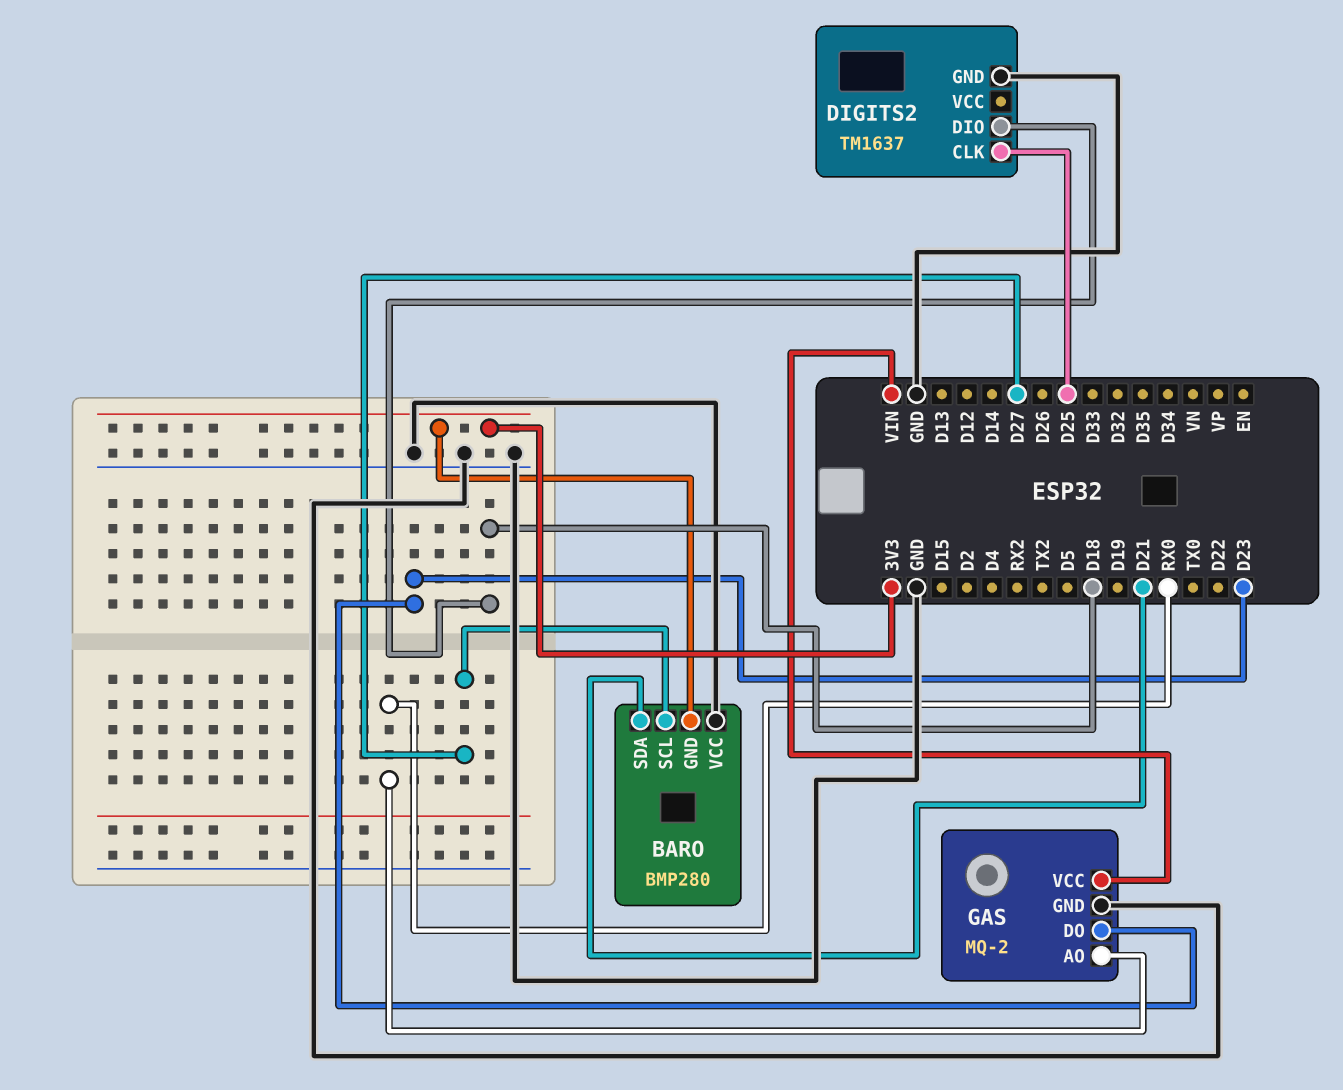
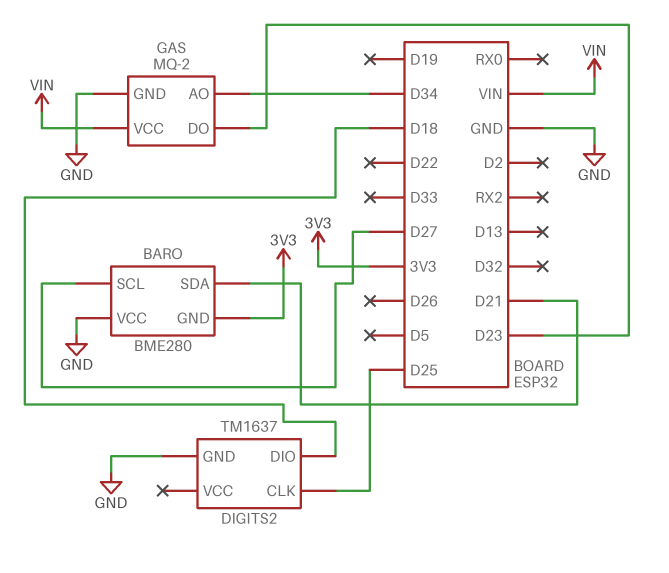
BARO: BMP280 -> BME280
GAS pin AO: RX0 -> D34

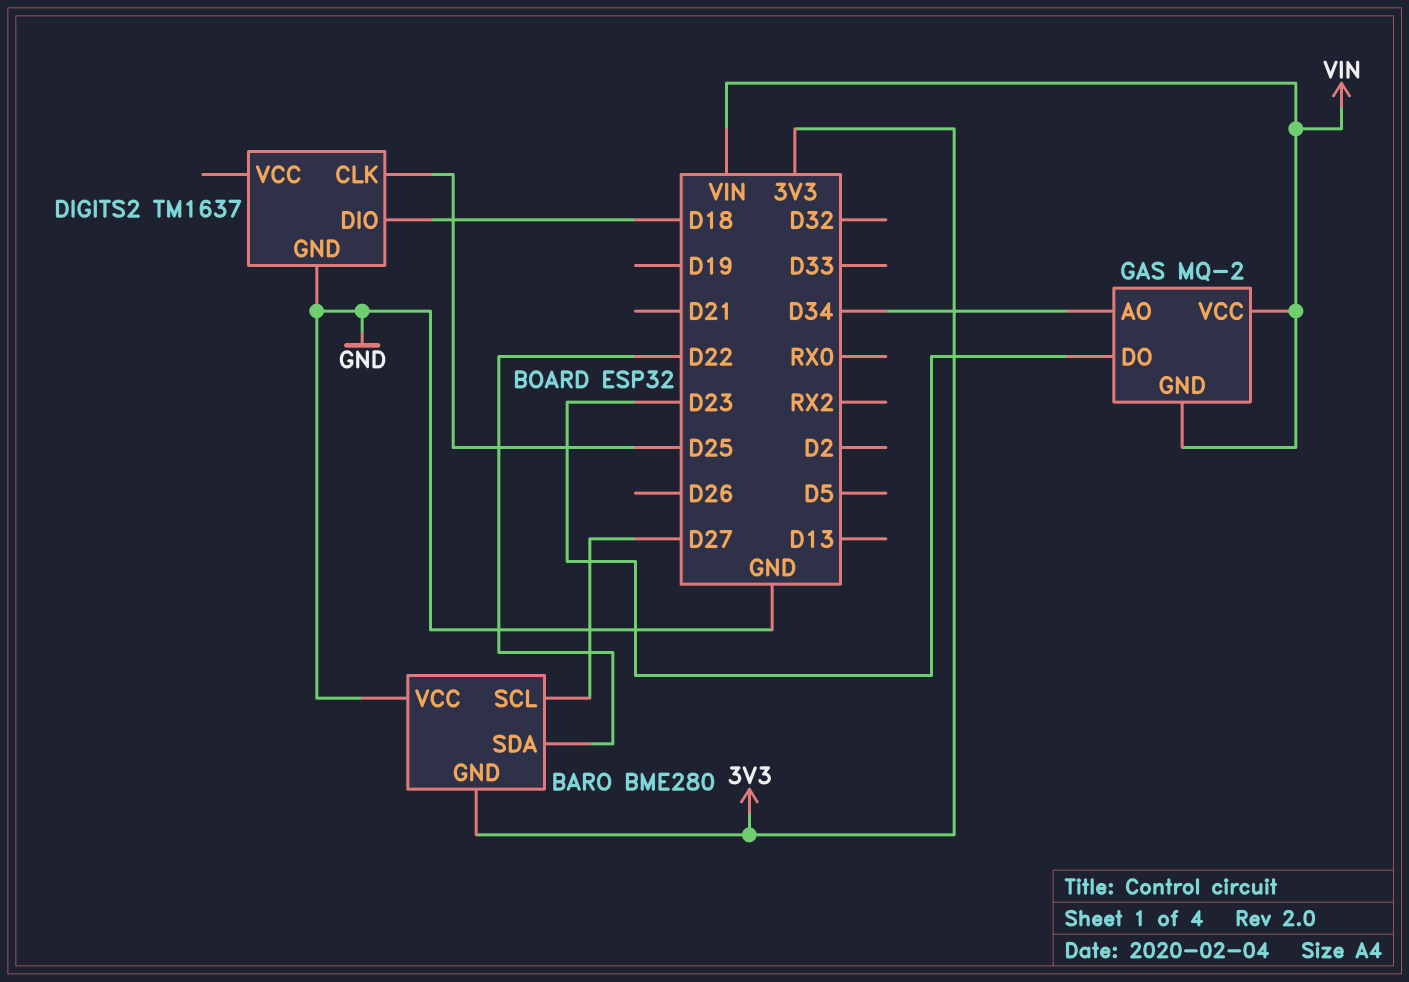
BARO pin SDA: D21 -> D22
GAS pin GND: GND -> VIN

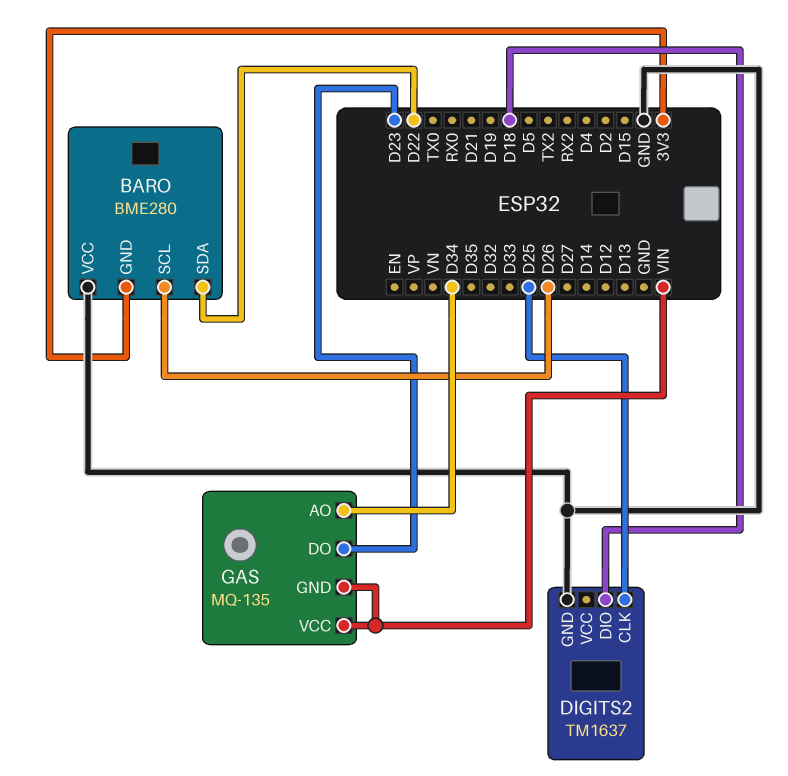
BARO pin SCL: D27 -> D26
GAS: MQ-2 -> MQ-135

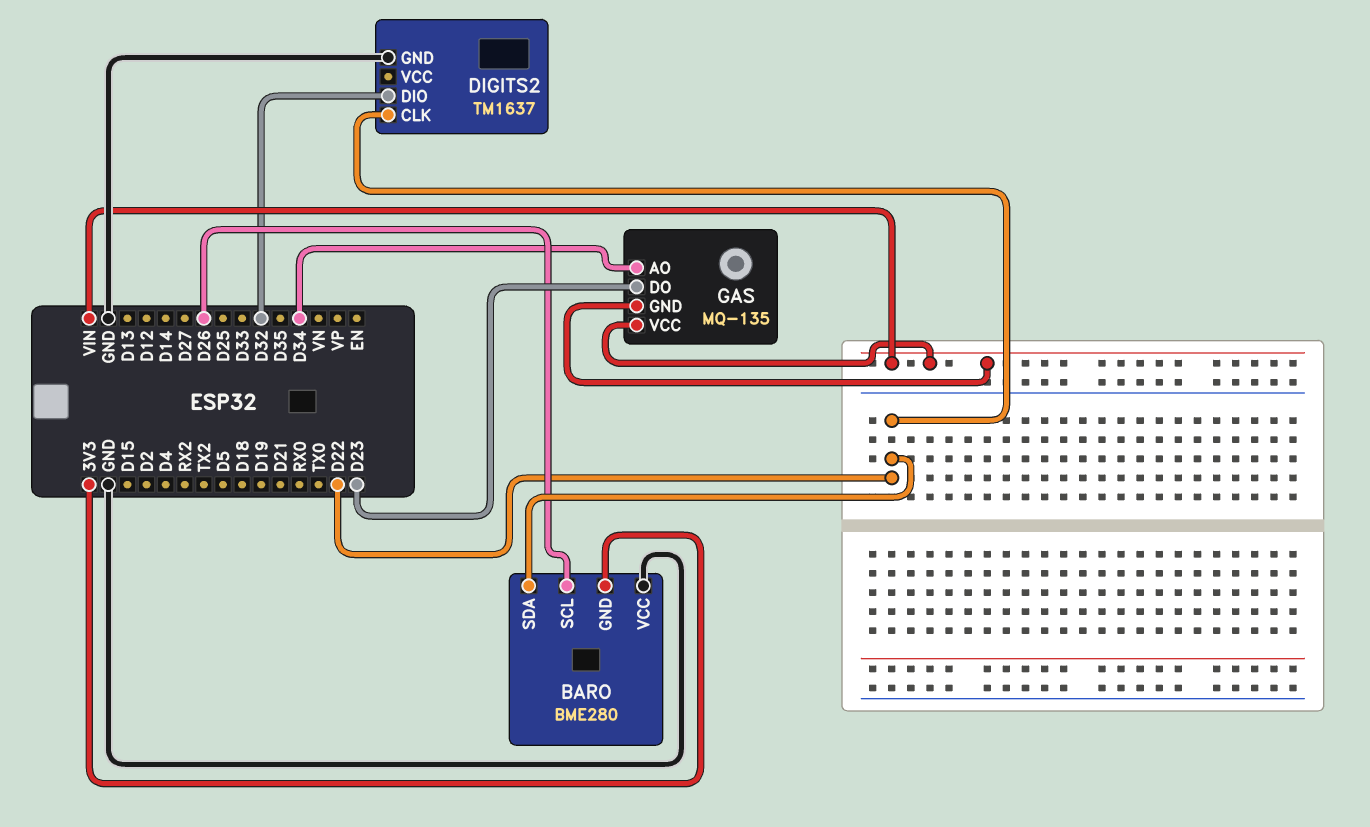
DIGITS2 pin CLK: D25 -> D22
DIGITS2 pin DIO: D18 -> D32

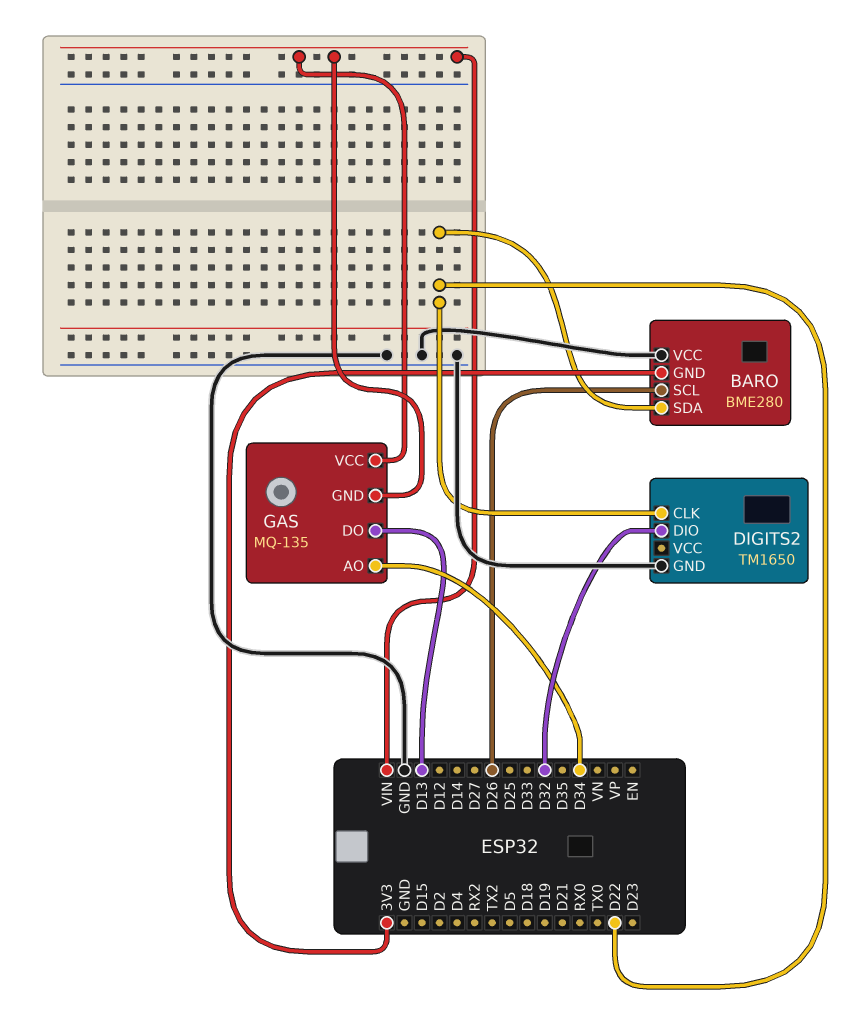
DIGITS2: TM1637 -> TM1650
GAS pin DO: D23 -> D13

